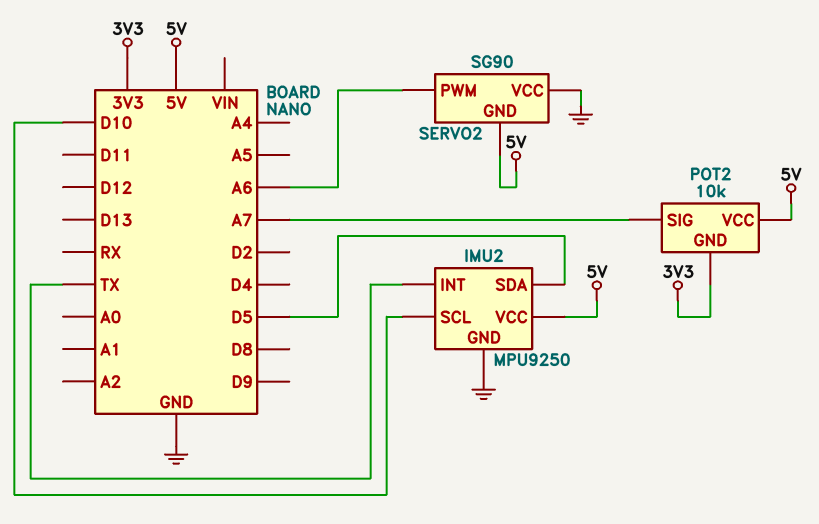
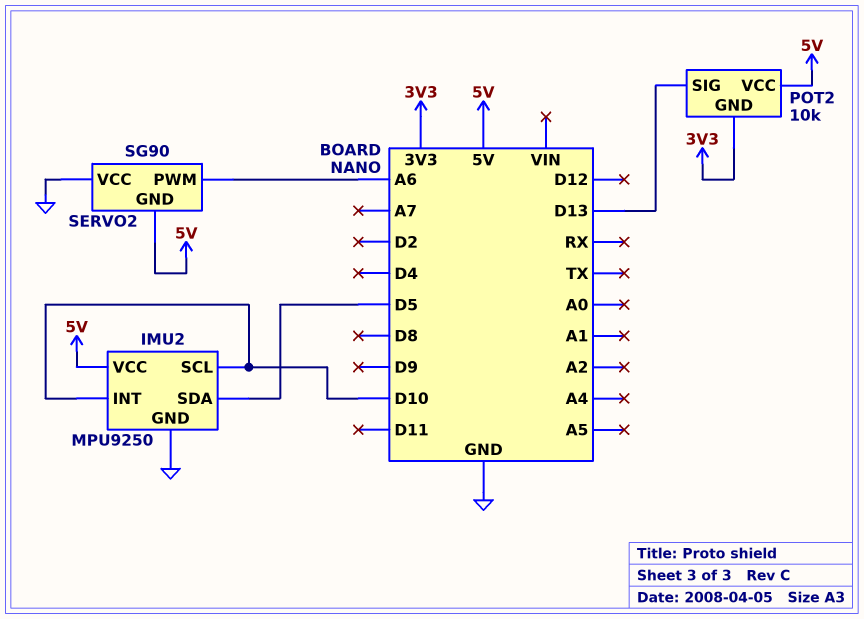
IMU2 pin INT: TX -> D10
POT2 pin SIG: A7 -> D13

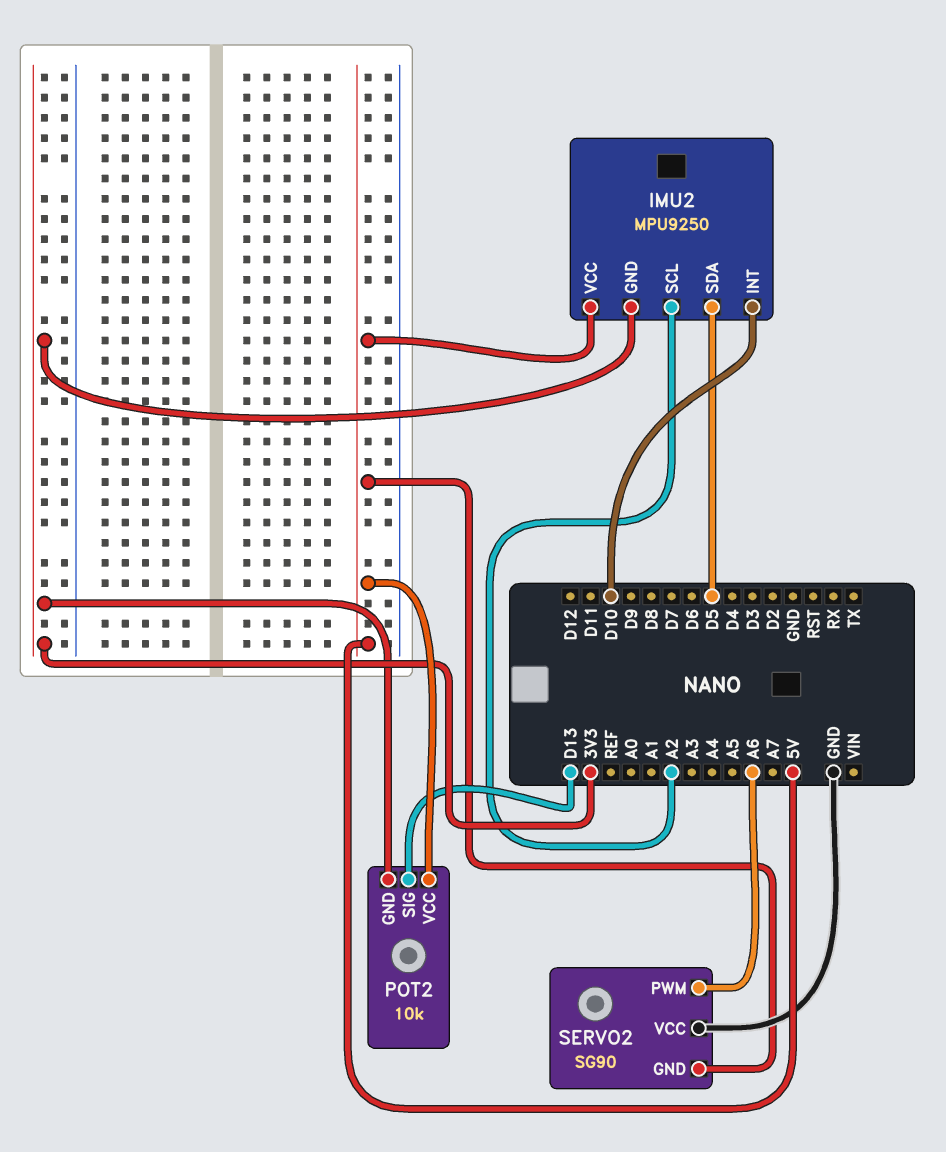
IMU2 pin GND: GND -> 3V3
IMU2 pin SCL: D10 -> A2

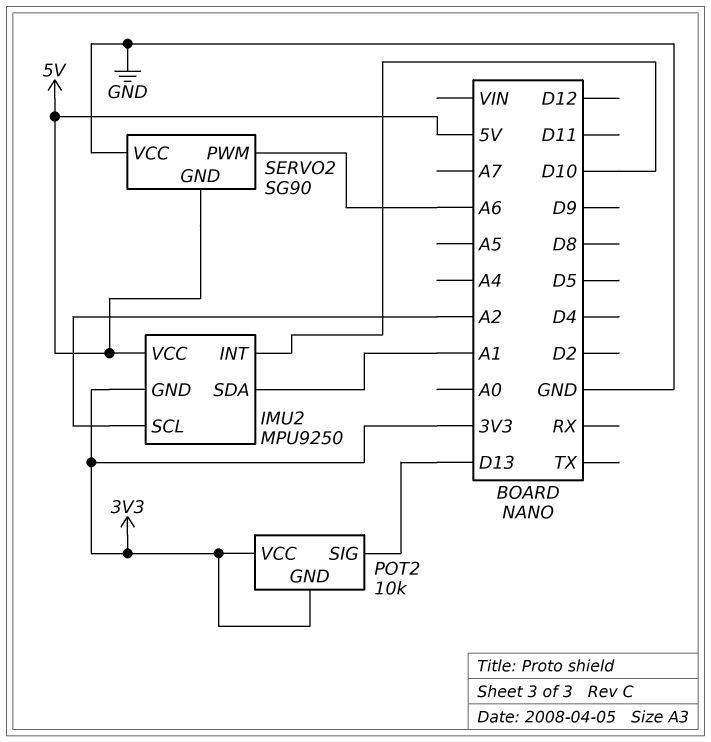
IMU2 pin SDA: D5 -> A1
POT2 pin VCC: 5V -> 3V3

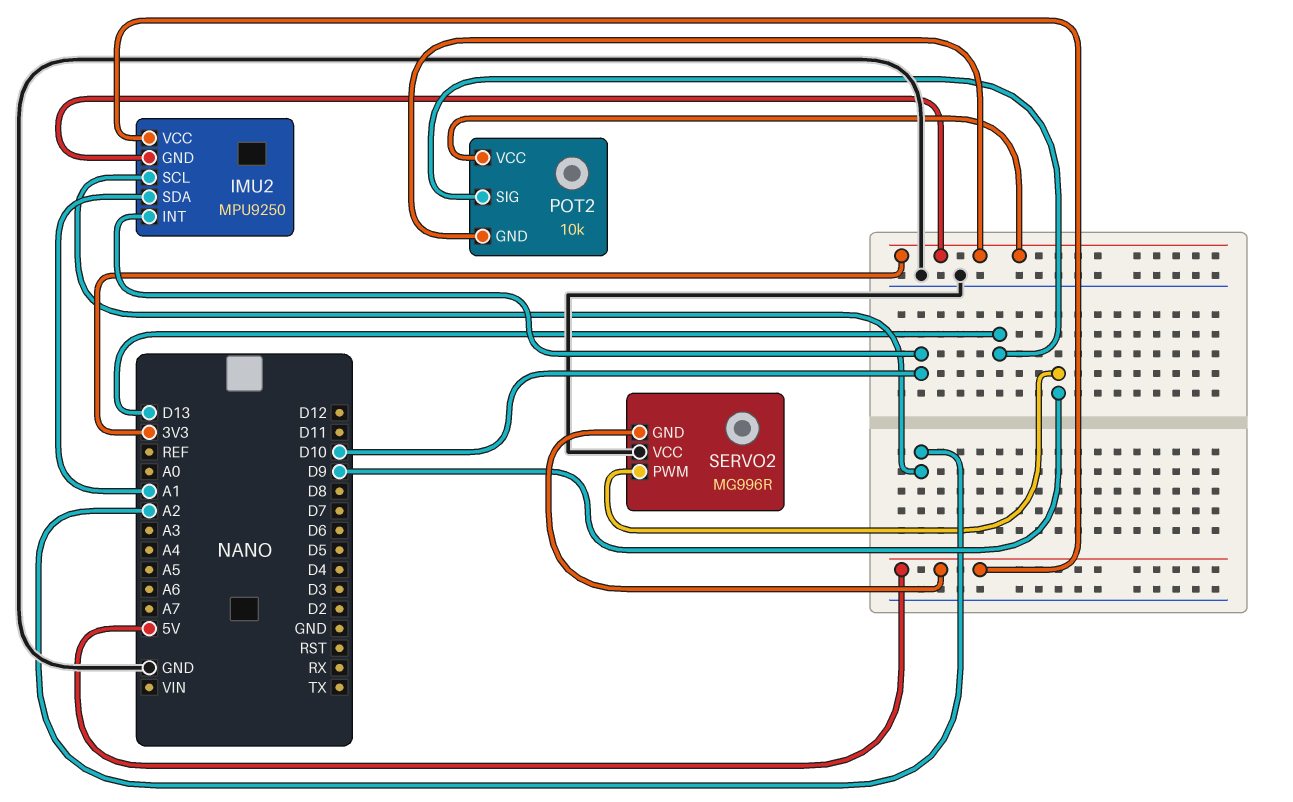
SERVO2: SG90 -> MG996R
SERVO2 pin PWM: A6 -> D9

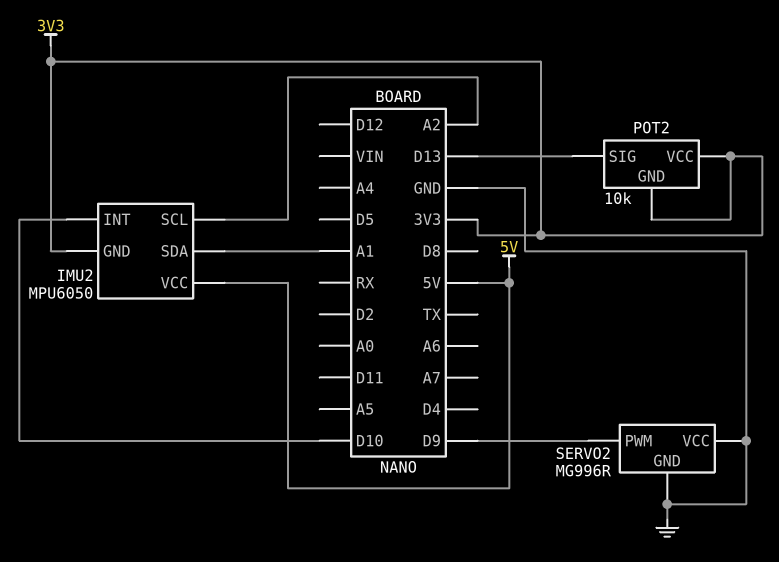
IMU2: MPU9250 -> MPU6050
SERVO2 pin GND: 5V -> GND

